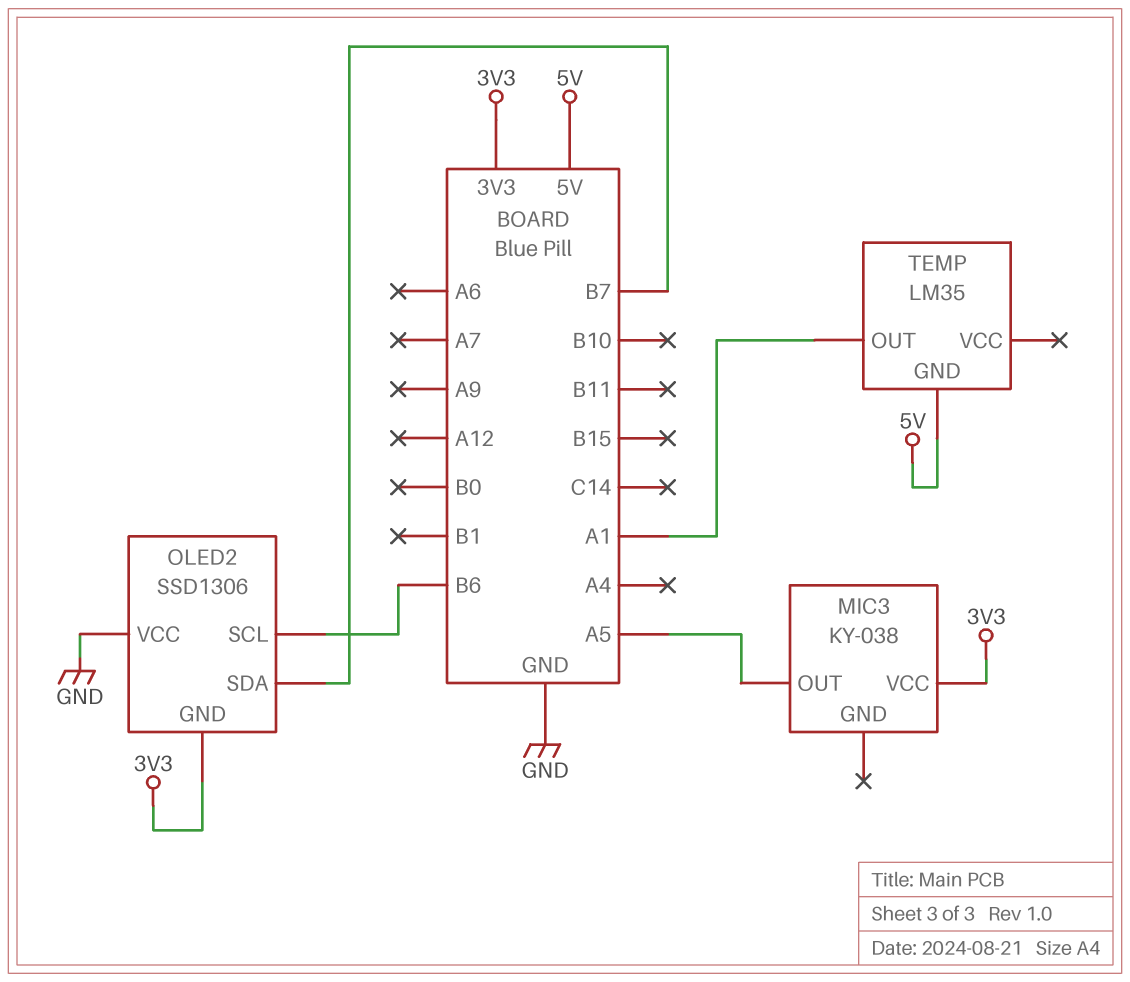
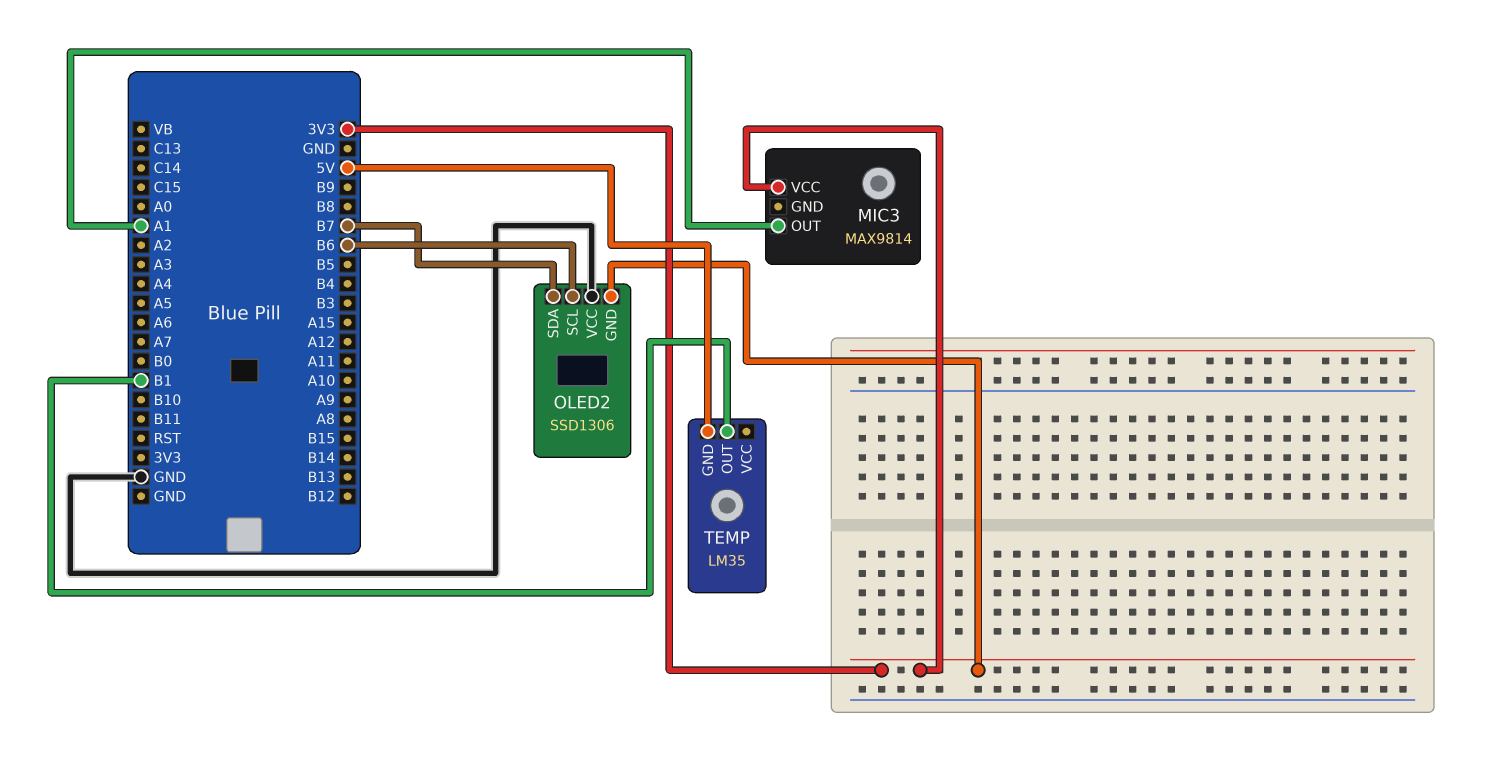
MIC3: KY-038 -> MAX9814
MIC3 pin OUT: A5 -> A1
TEMP pin OUT: A1 -> B1

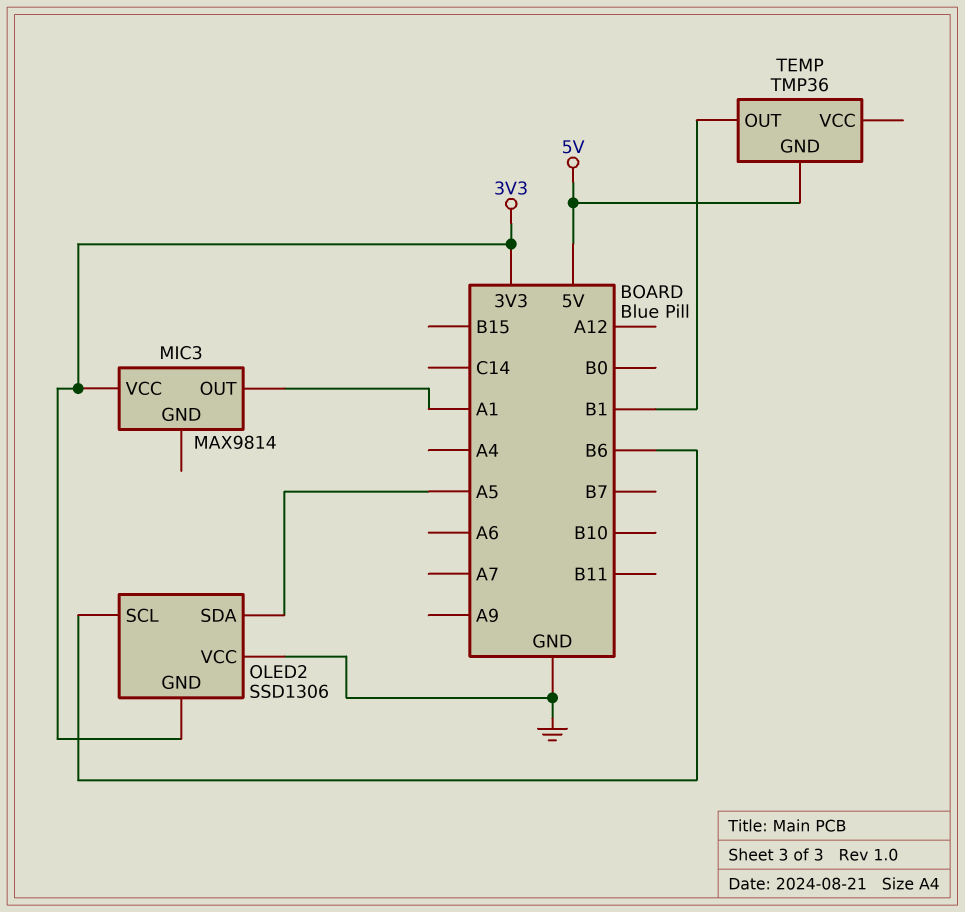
OLED2 pin SDA: B7 -> A5
TEMP: LM35 -> TMP36

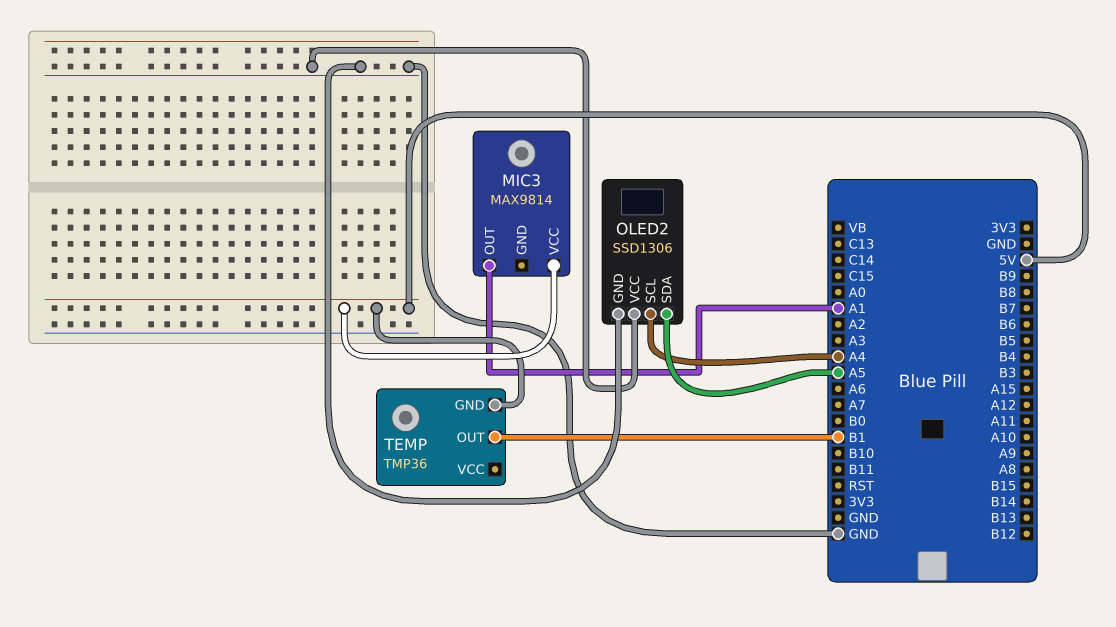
MIC3 pin VCC: 3V3 -> 5V
OLED2 pin GND: 3V3 -> GND
OLED2 pin SCL: B6 -> A4

